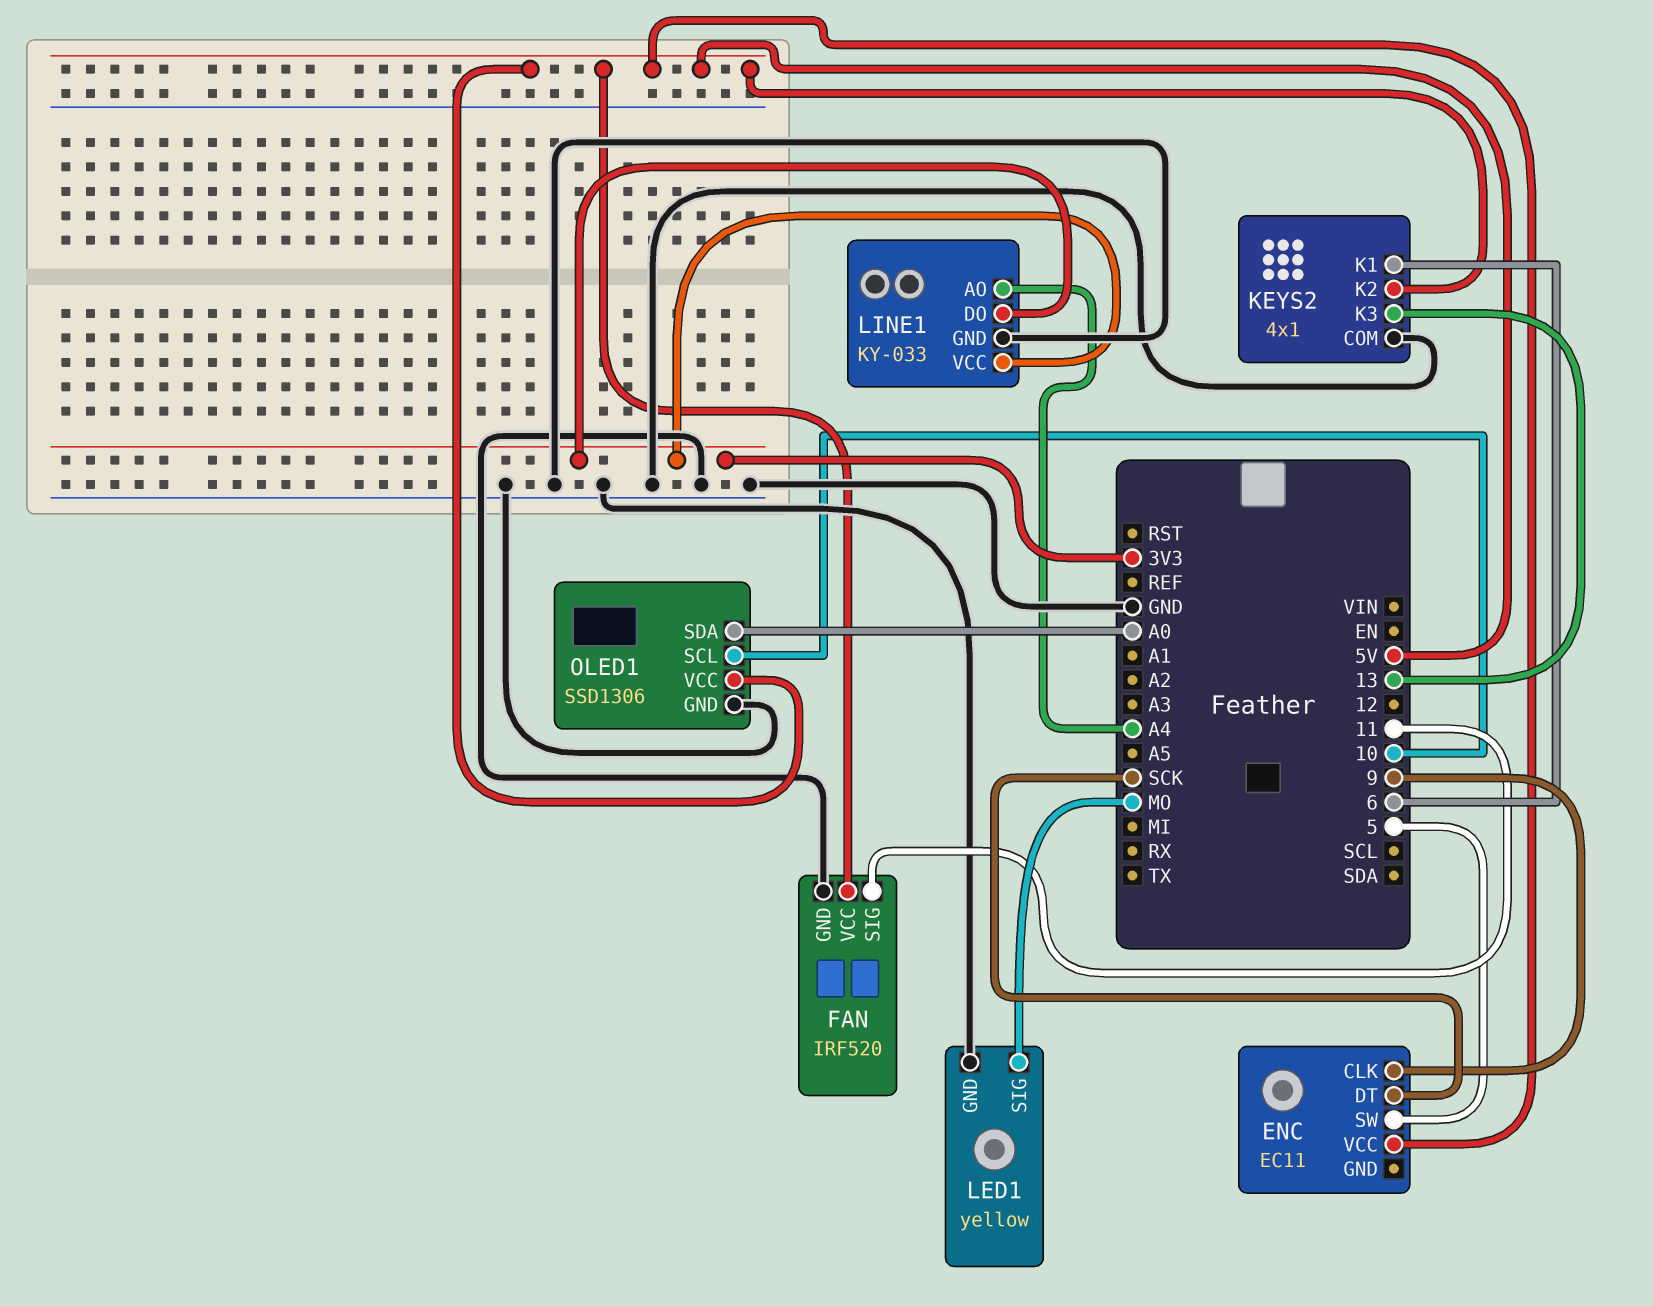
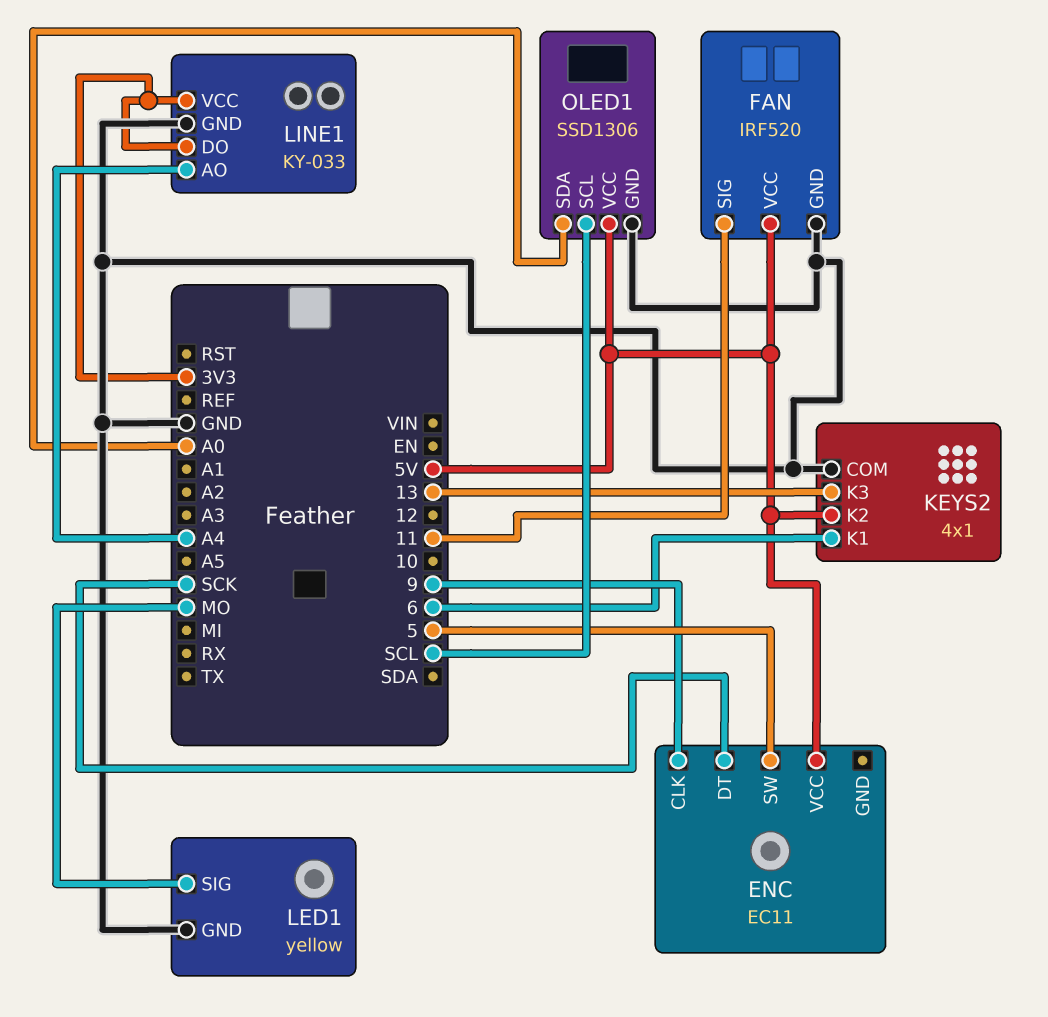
OLED1 pin SCL: 10 -> SCL

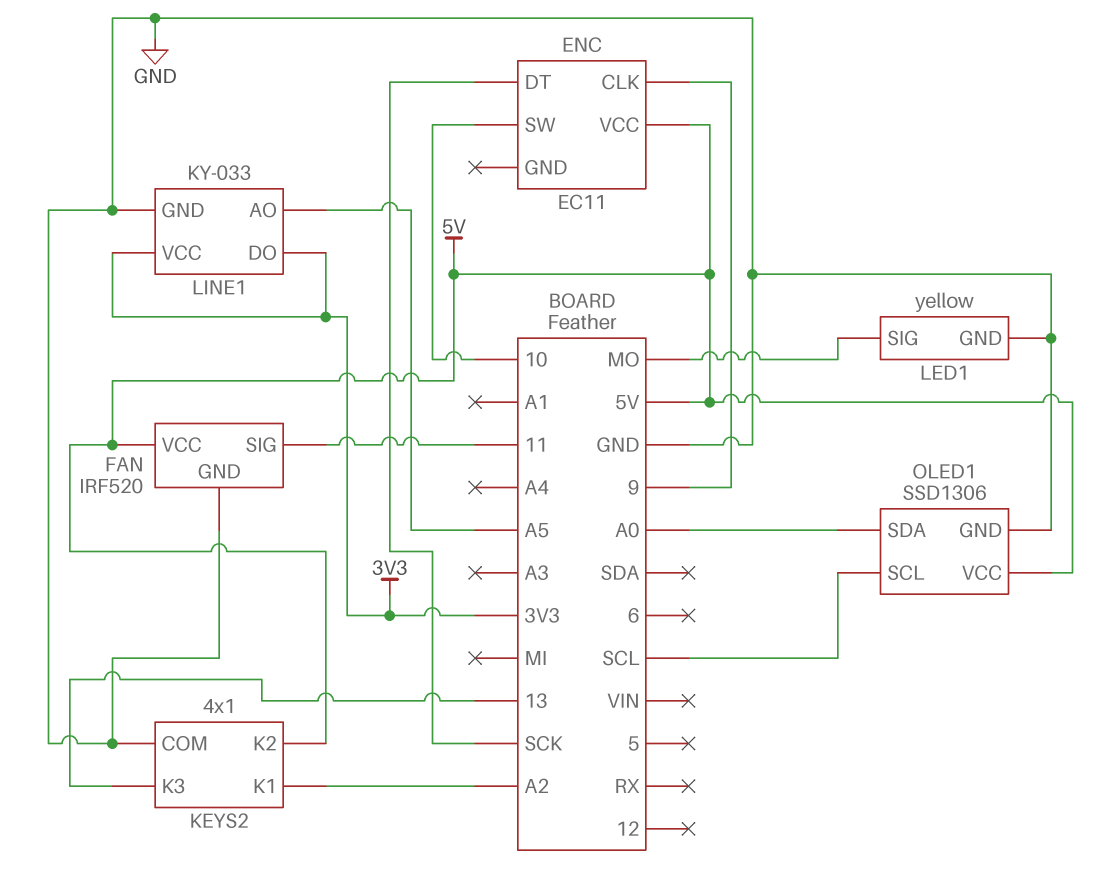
ENC pin SW: 5 -> 10
KEYS2 pin K1: 6 -> A2
LINE1 pin AO: A4 -> A5

